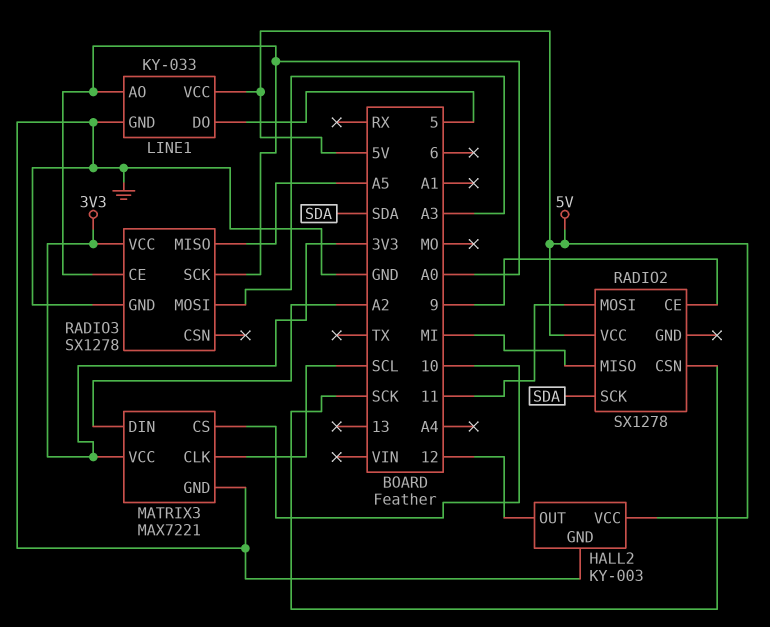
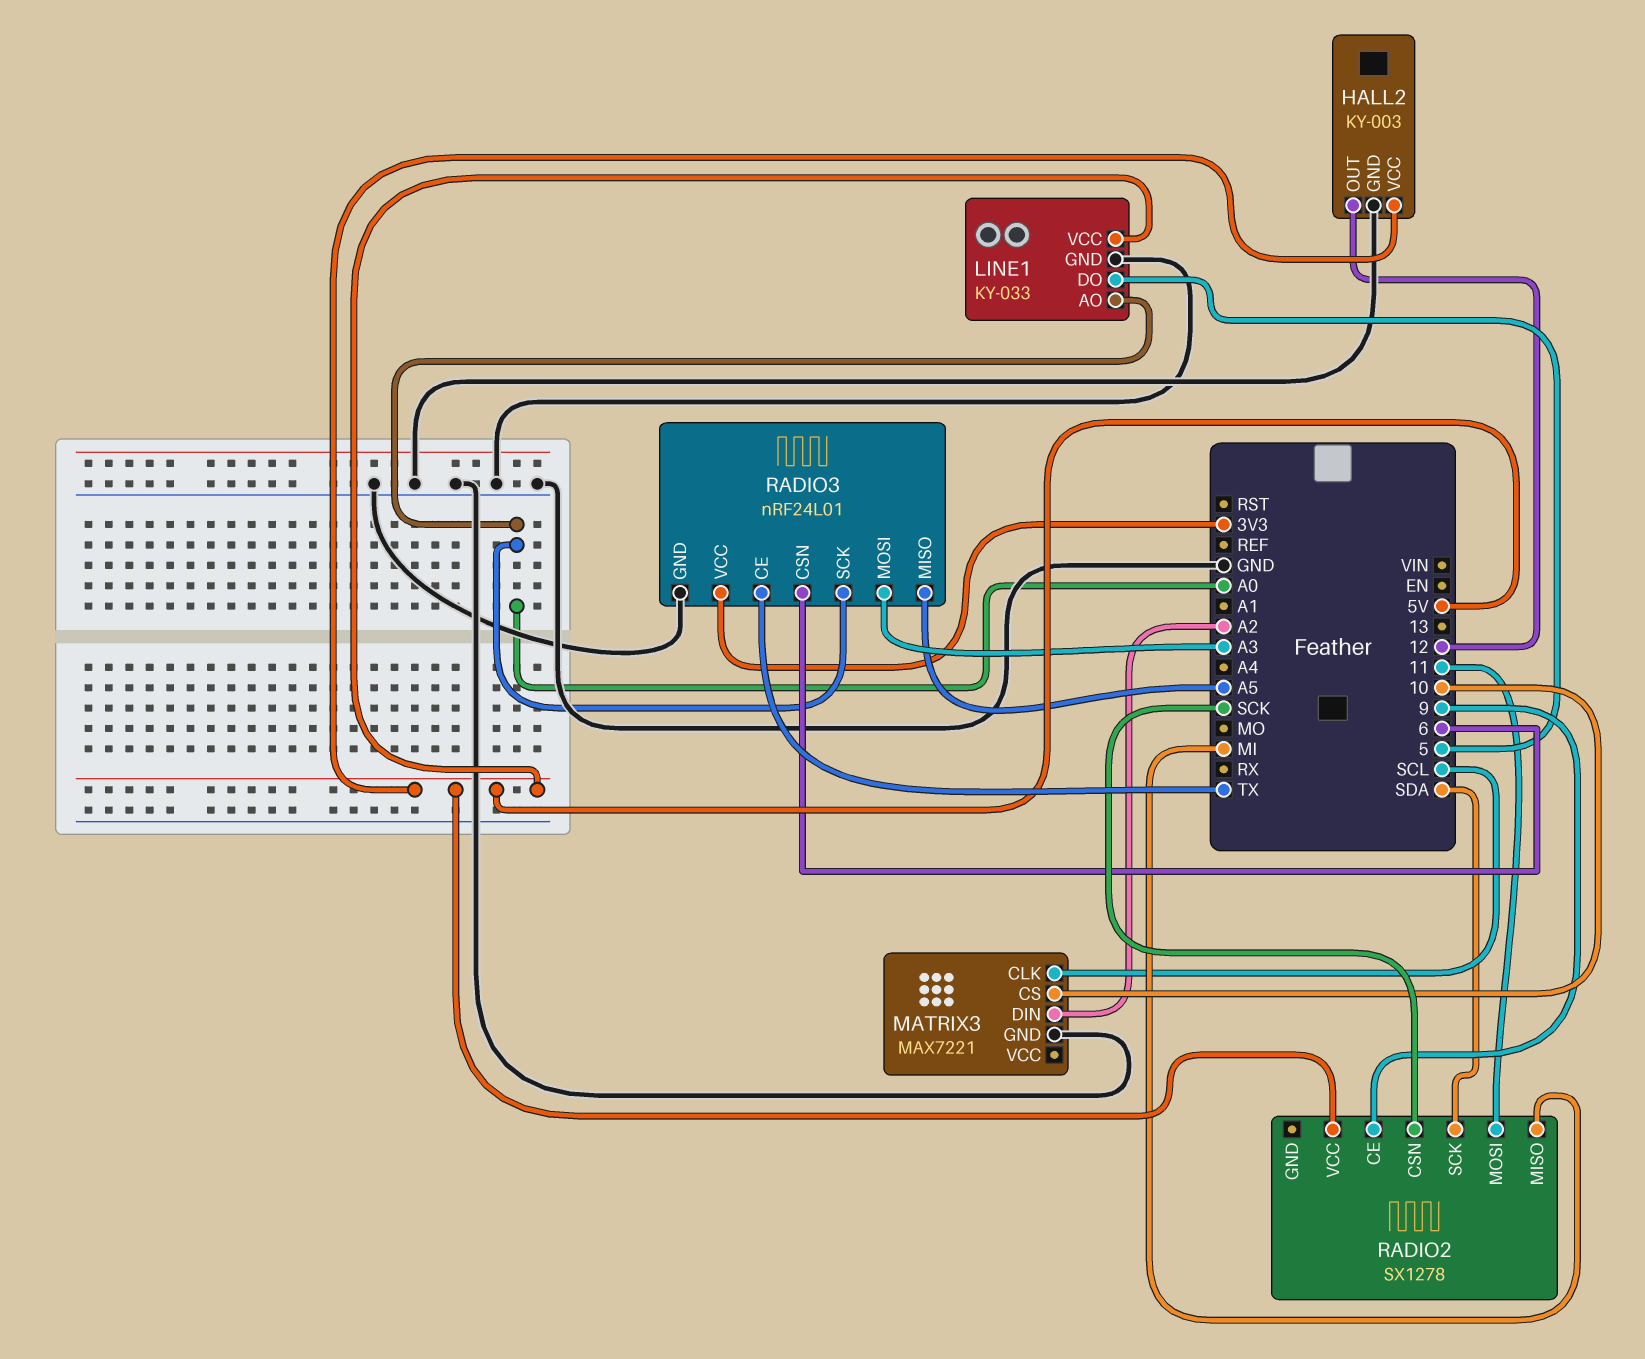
MATRIX3 pin VCC: 3V3 -> none
RADIO3: SX1278 -> nRF24L01
RADIO3 pin CE: A0 -> TX
RADIO3 pin CSN: none -> 6

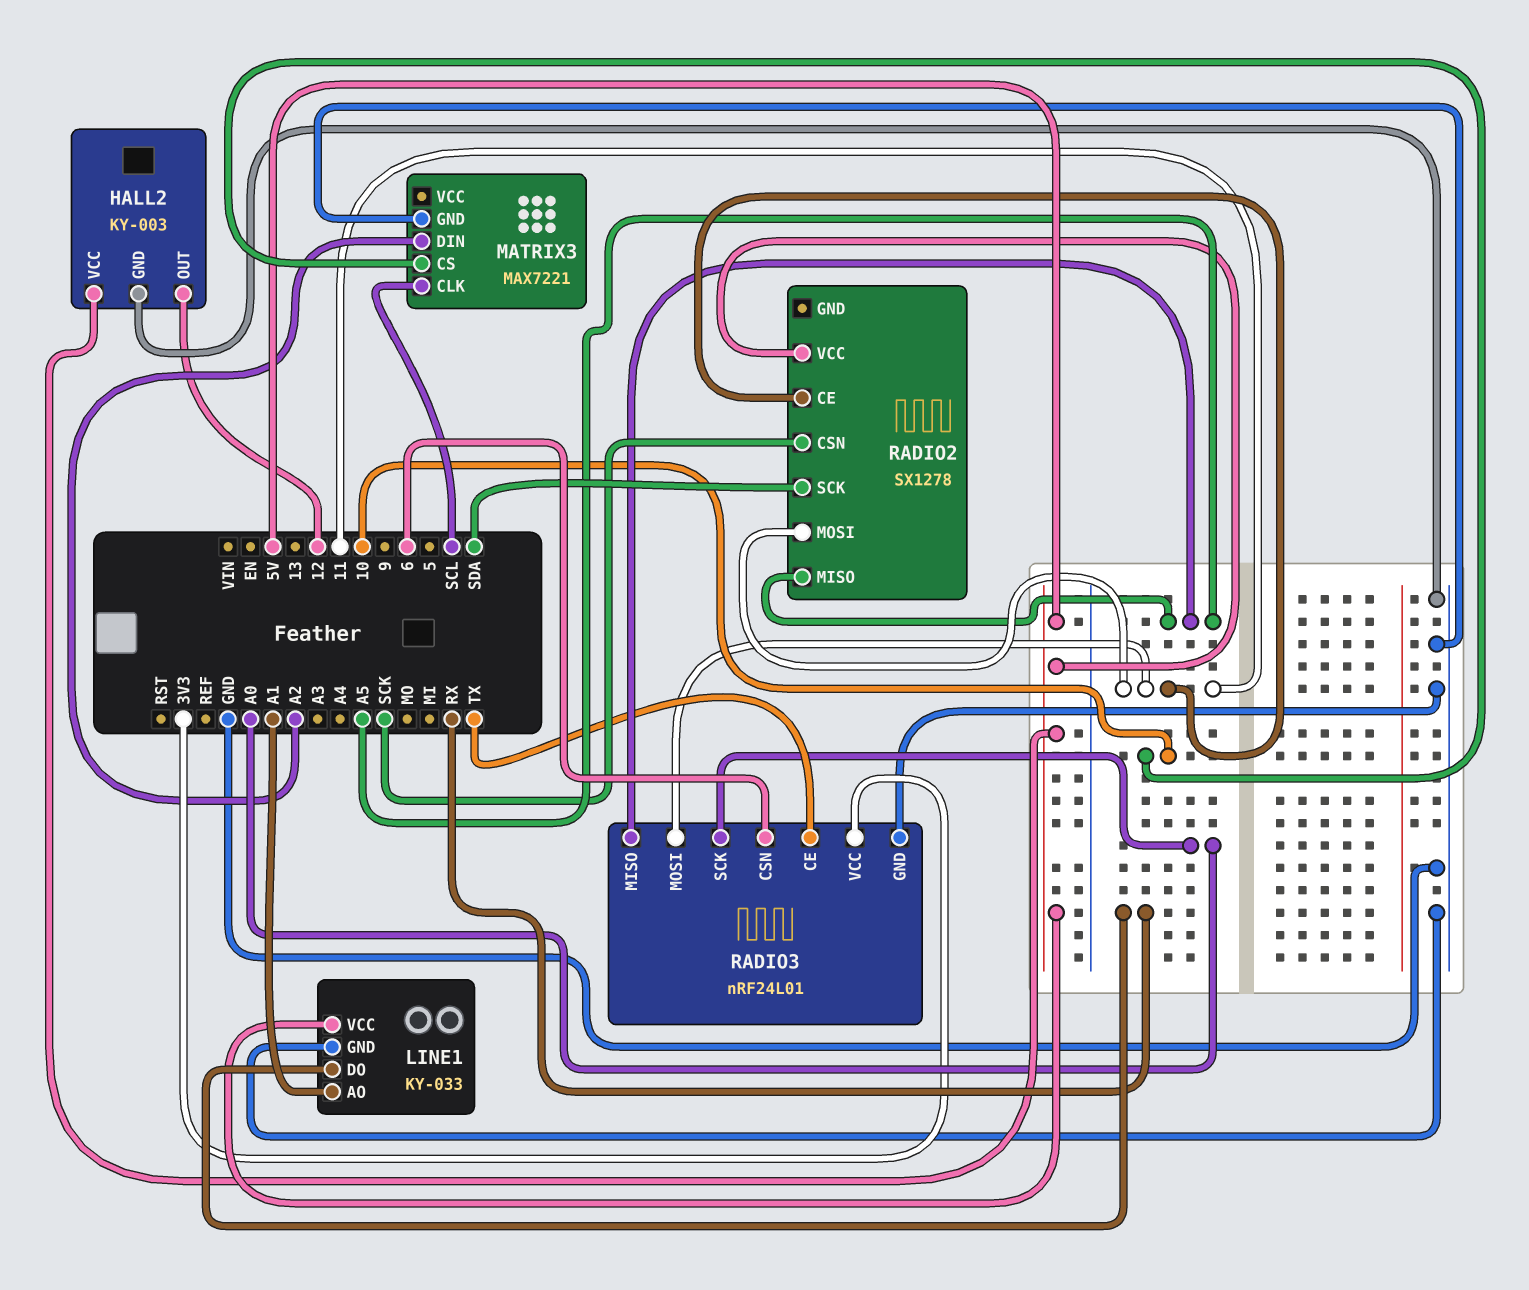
LINE1 pin AO: A0 -> A1
LINE1 pin DO: 5 -> RX
RADIO2 pin CE: 9 -> 11
RADIO2 pin MISO: MI -> A5
RADIO3 pin MOSI: A3 -> 11

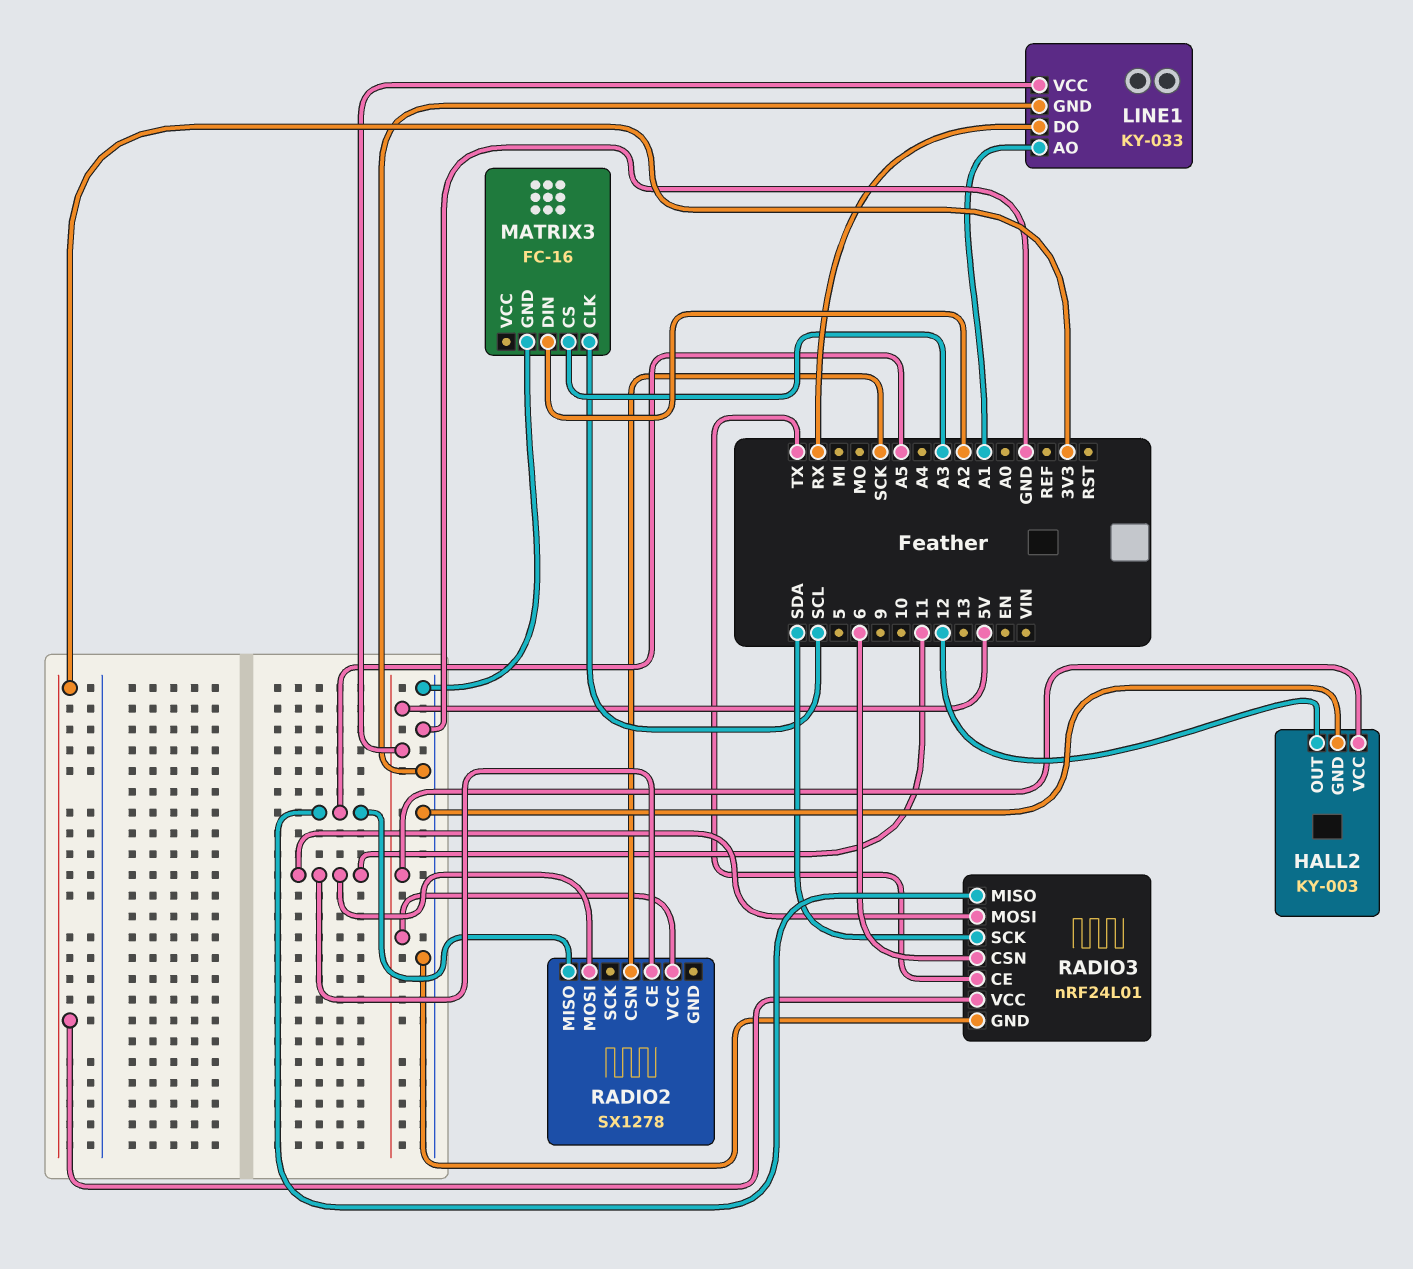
MATRIX3: MAX7221 -> FC-16
MATRIX3 pin CS: 10 -> A3
RADIO2 pin SCK: SDA -> none
RADIO3 pin SCK: A0 -> SDA

